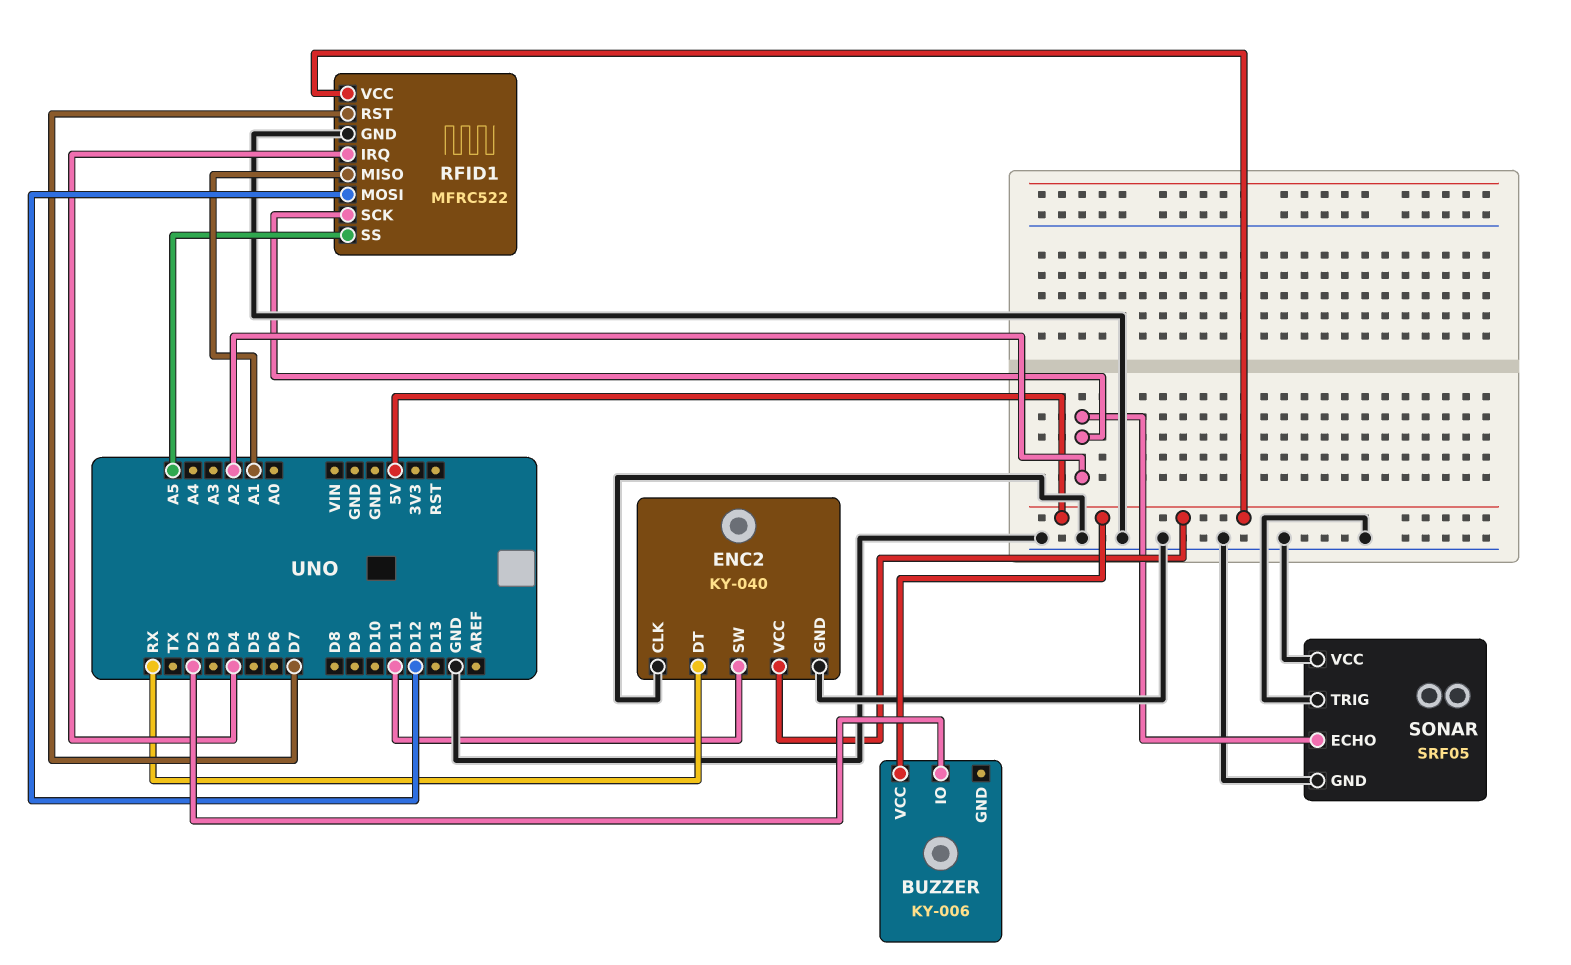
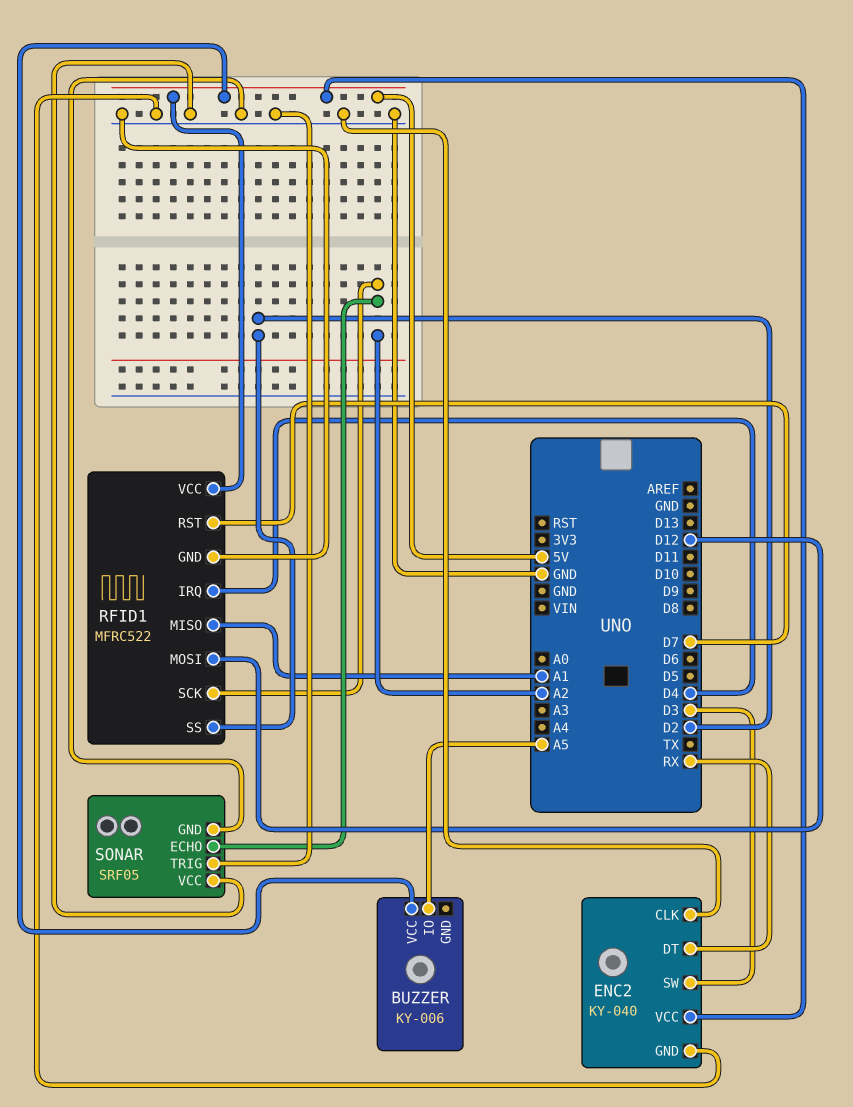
BUZZER pin IO: D2 -> A5
ENC2 pin SW: D11 -> D3
RFID1 pin SS: A5 -> D2

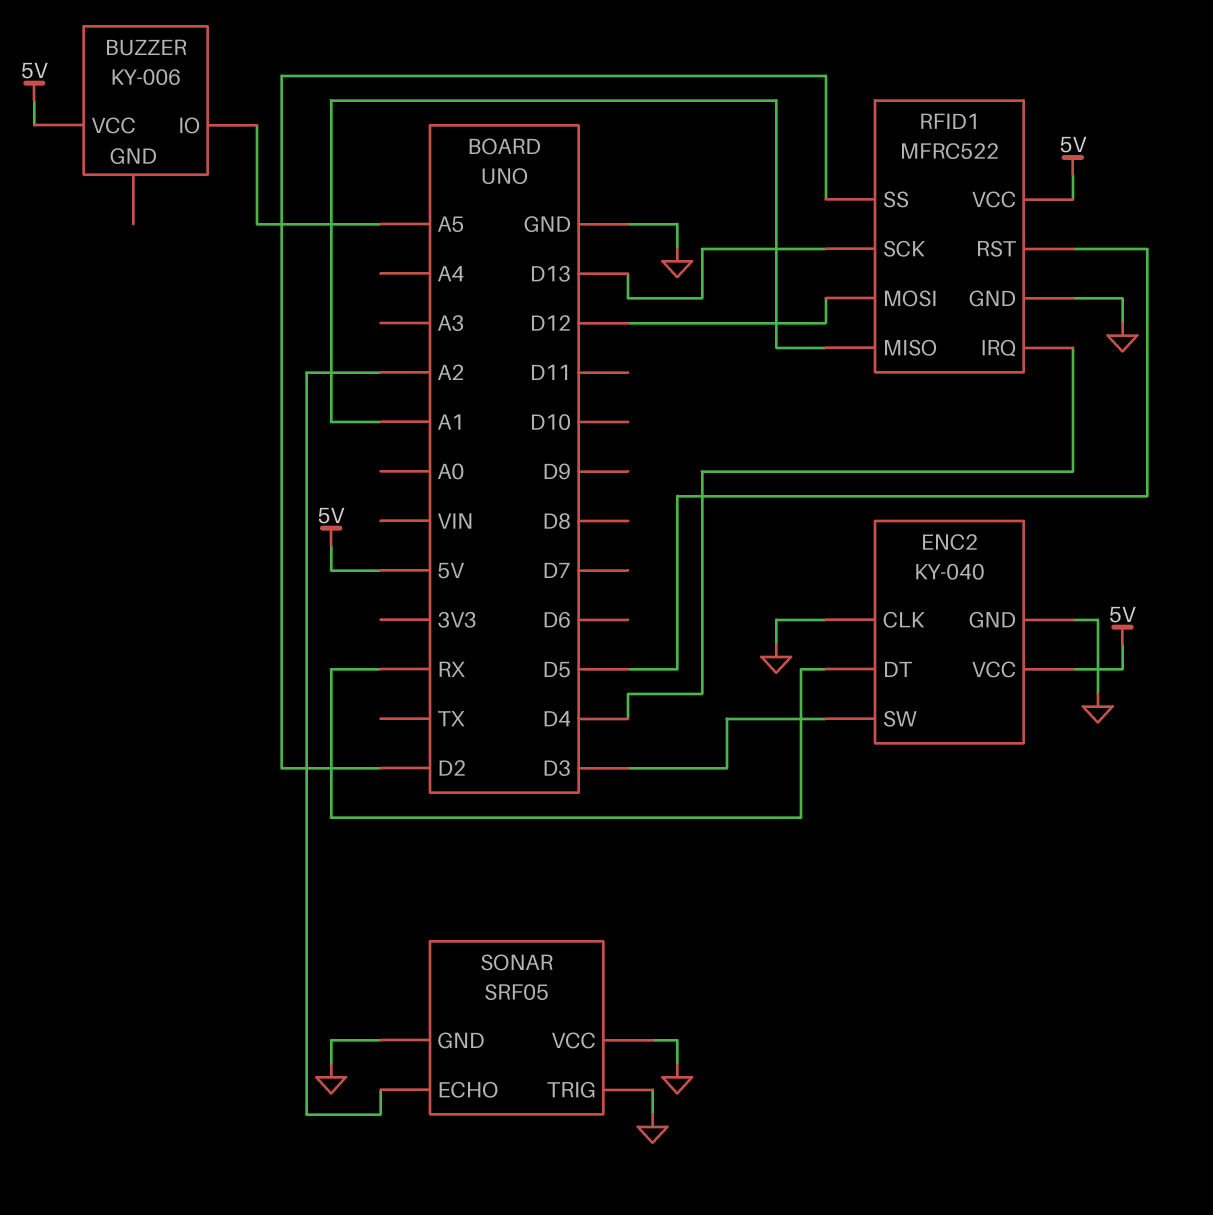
RFID1 pin RST: D7 -> D5
RFID1 pin SCK: A2 -> D13

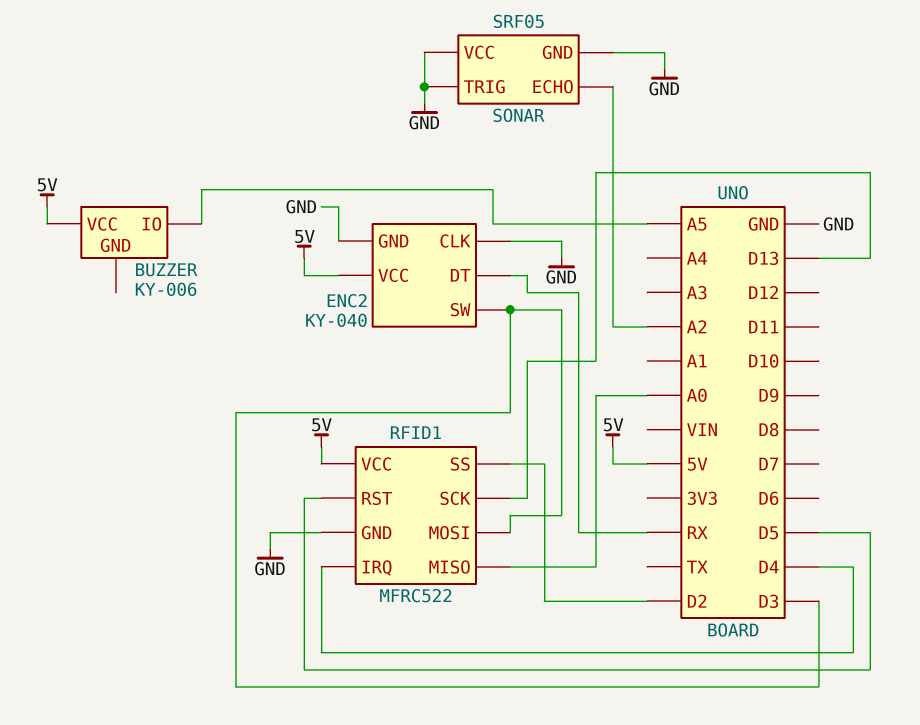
RFID1 pin MISO: A1 -> A0
RFID1 pin MOSI: D12 -> D3

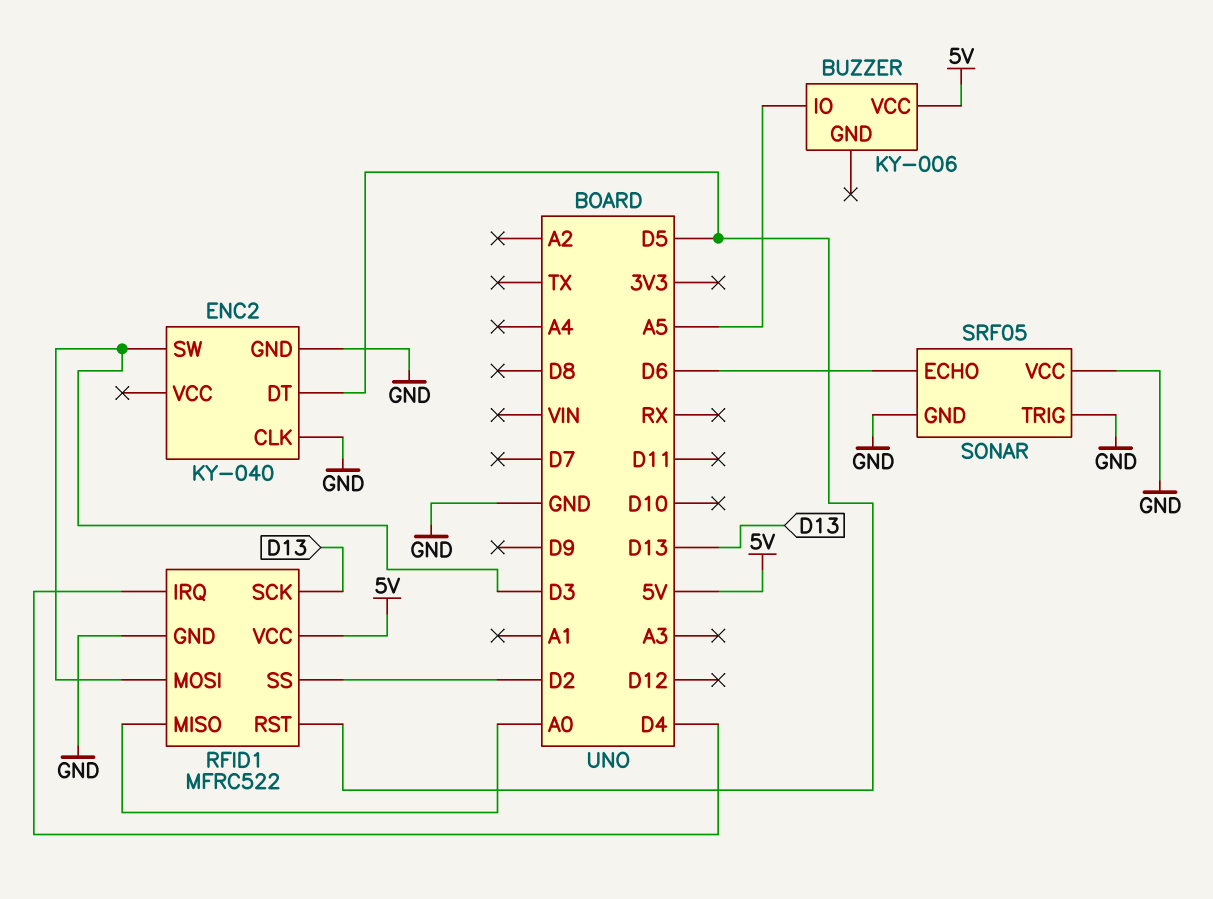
ENC2 pin DT: RX -> D5
ENC2 pin VCC: 5V -> none
SONAR pin ECHO: A2 -> D6

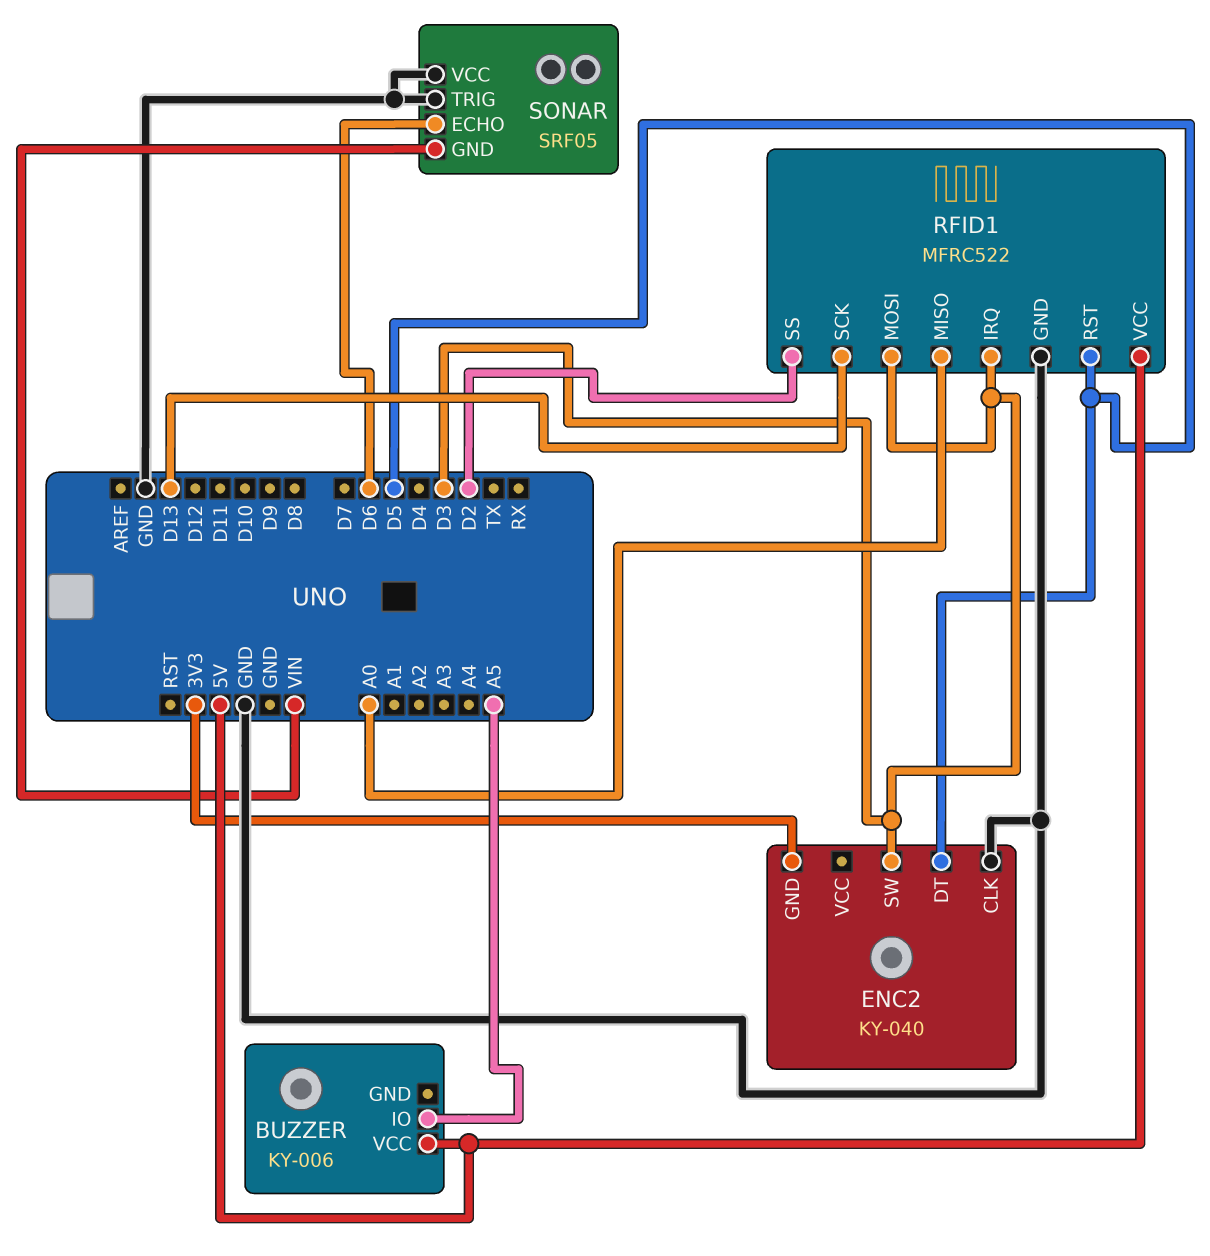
ENC2 pin GND: GND -> 3V3
RFID1 pin IRQ: D4 -> D3
SONAR pin GND: GND -> VIN

